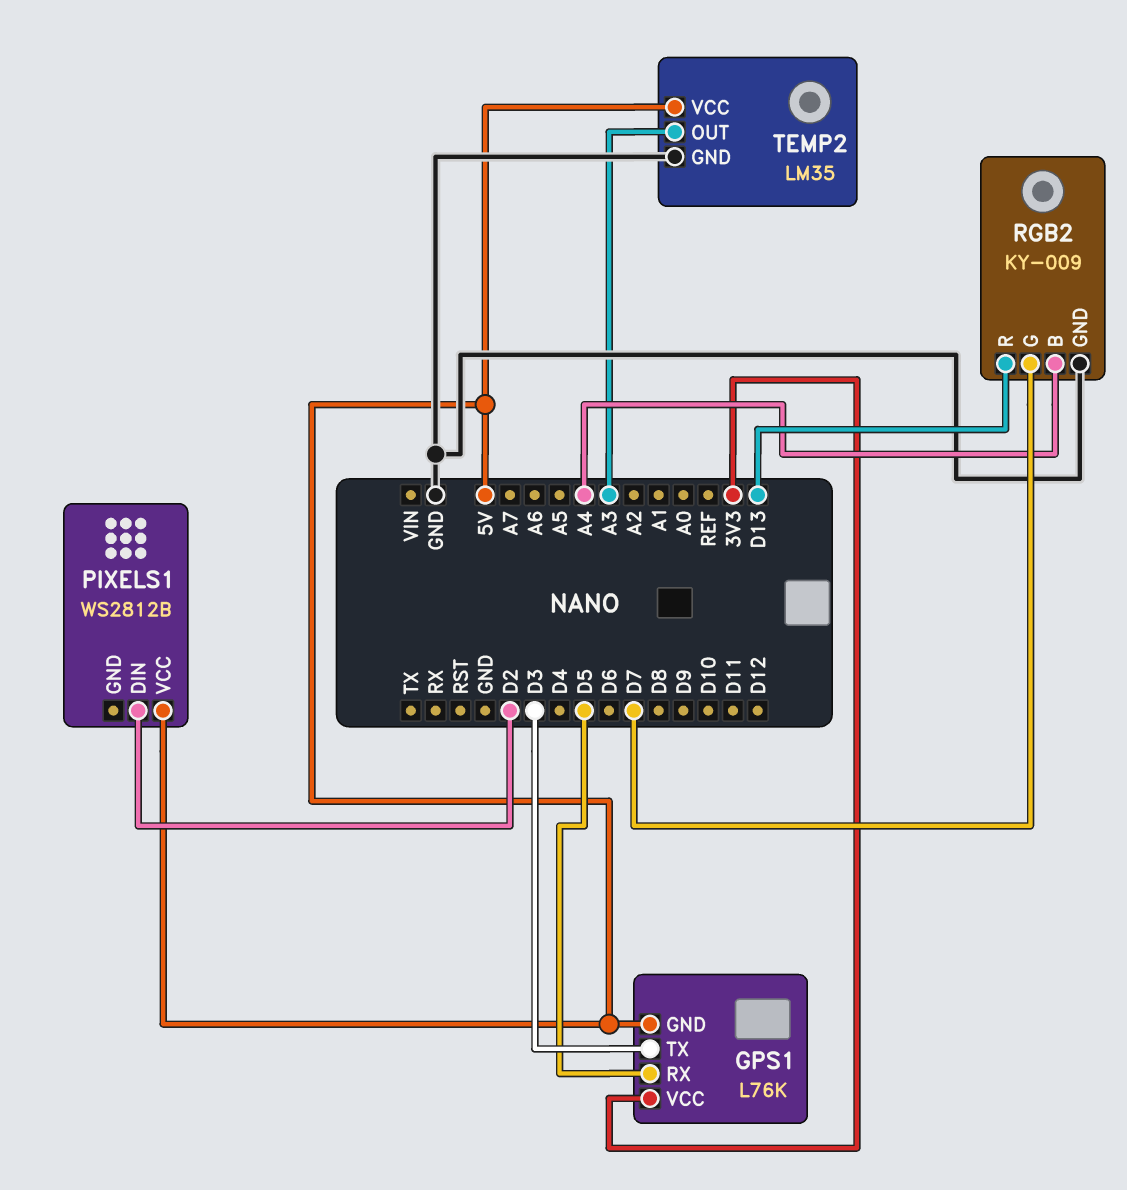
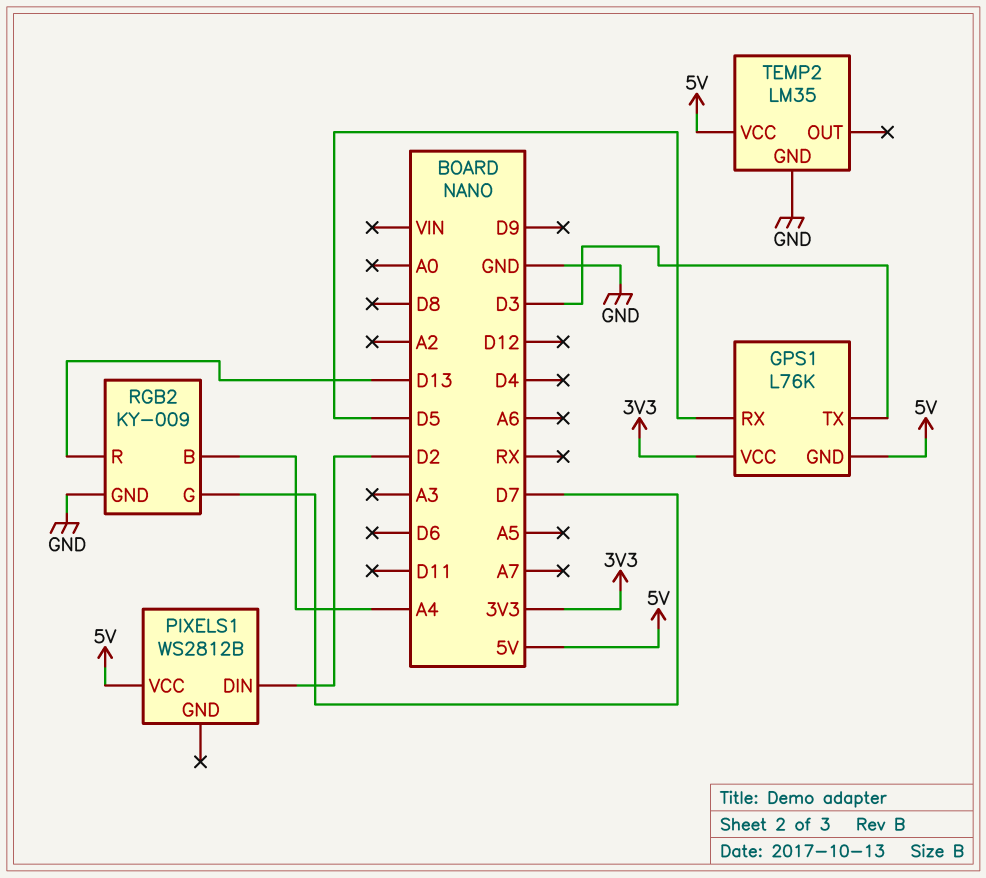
TEMP2 pin OUT: A3 -> none

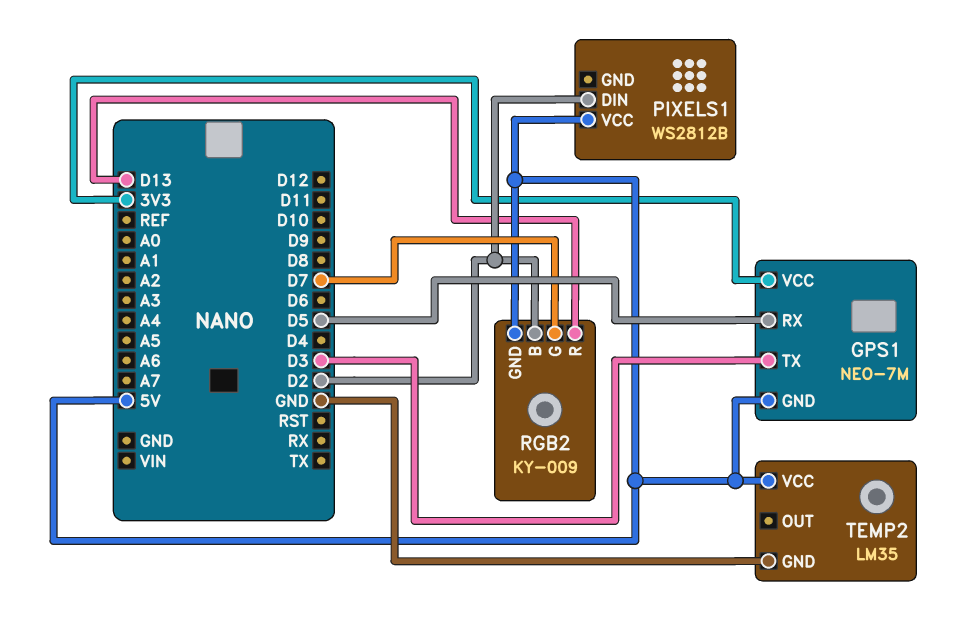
GPS1: L76K -> NEO-7M
RGB2 pin B: A4 -> D2
RGB2 pin GND: GND -> 5V

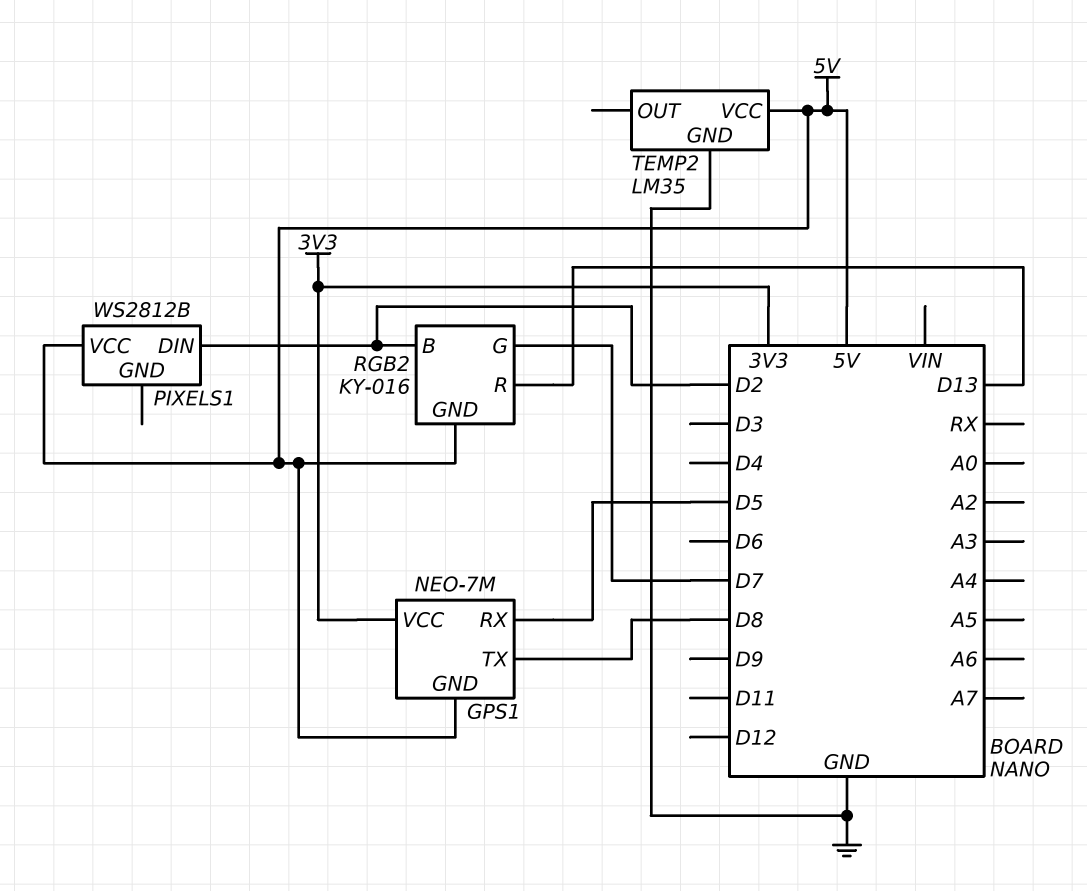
GPS1 pin TX: D3 -> D8
RGB2: KY-009 -> KY-016

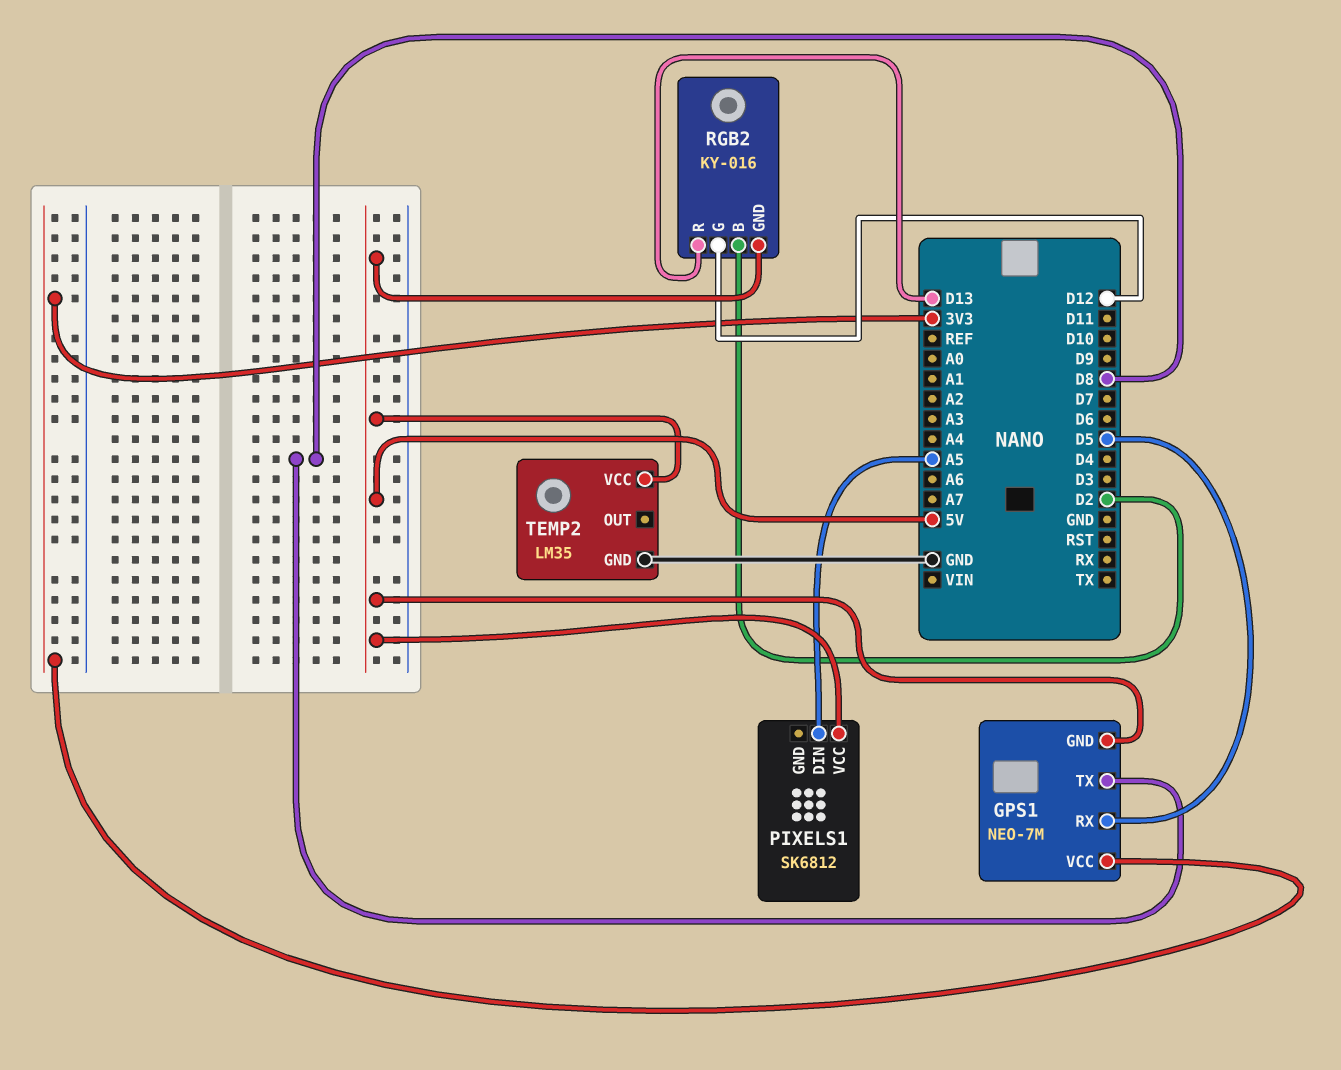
PIXELS1: WS2812B -> SK6812
PIXELS1 pin DIN: D2 -> A5
RGB2 pin G: D7 -> D12

